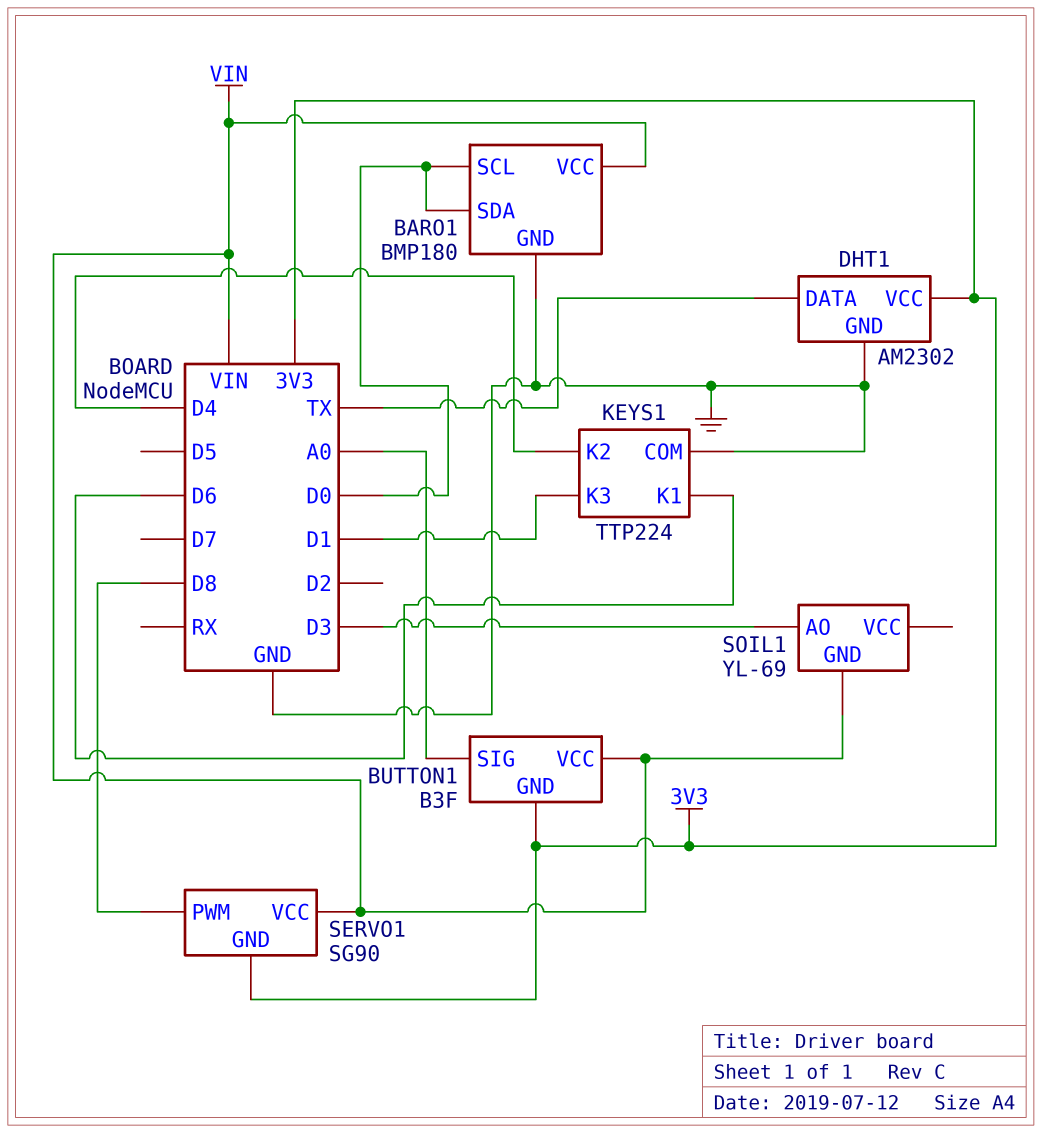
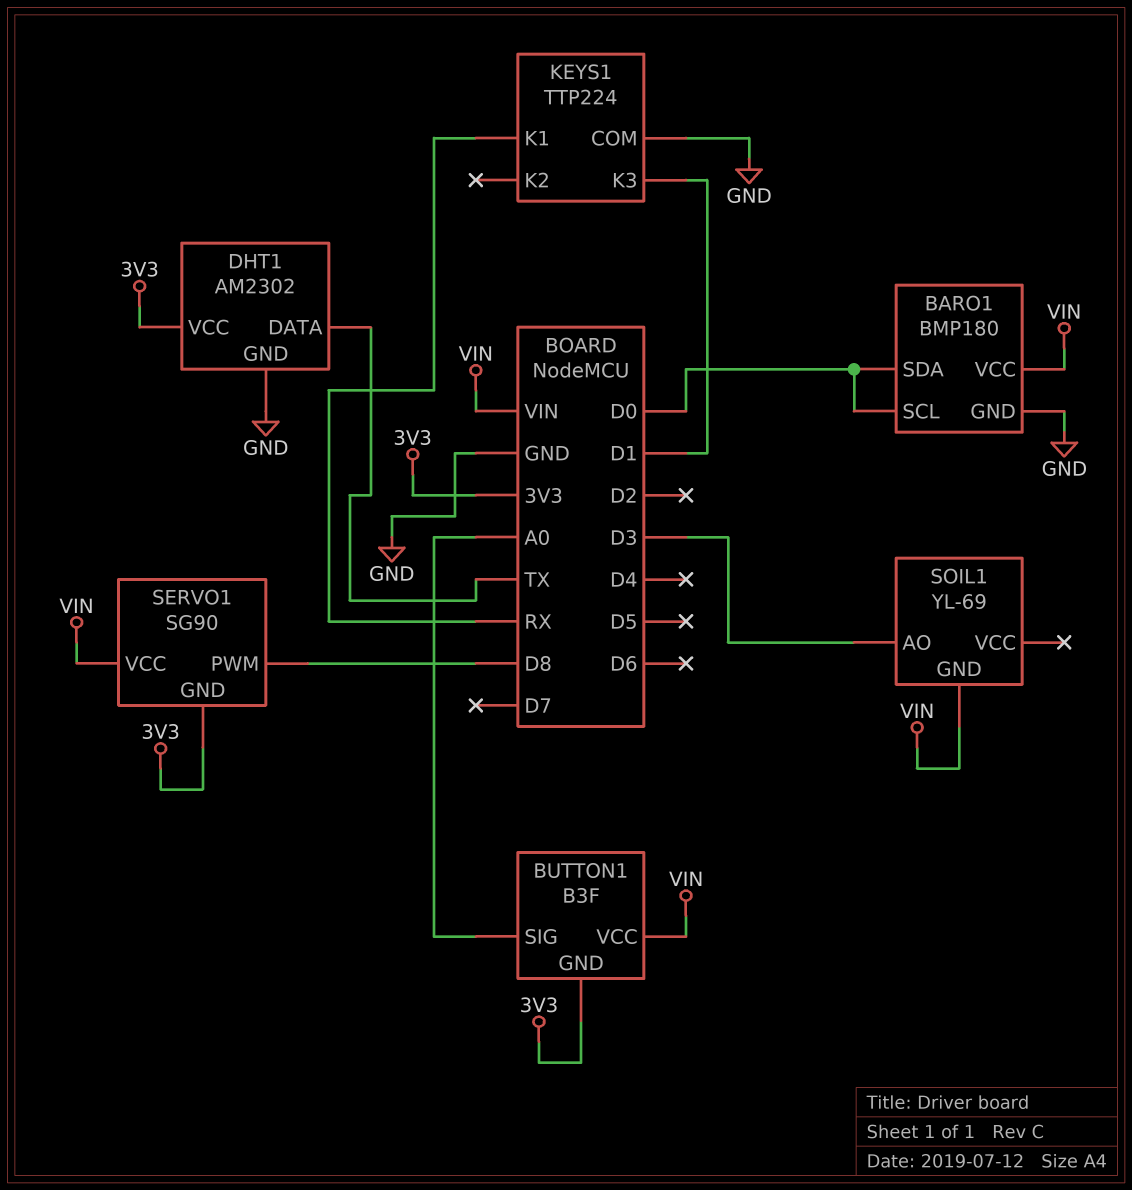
KEYS1 pin K1: D6 -> RX
KEYS1 pin K2: D4 -> none

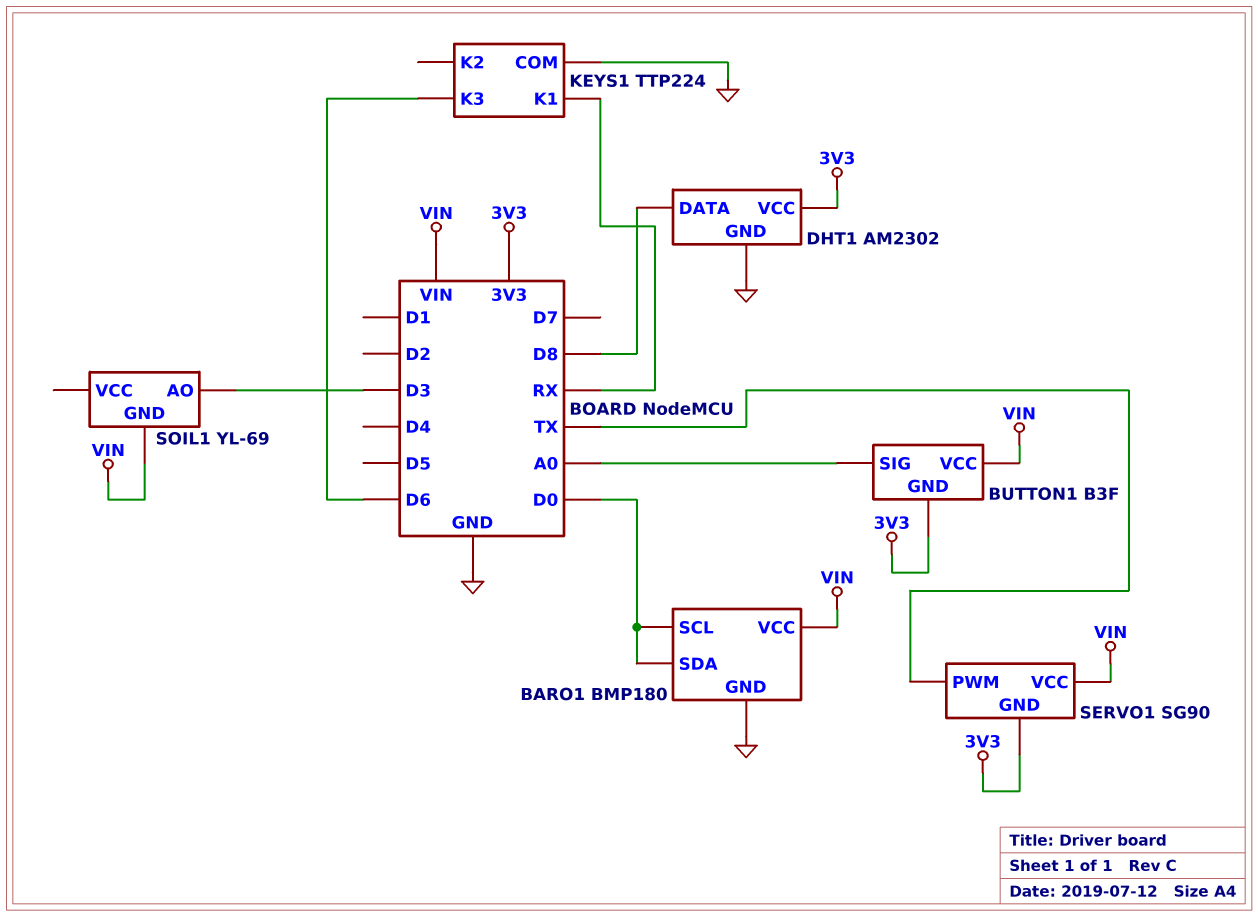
DHT1 pin DATA: TX -> D8
KEYS1 pin K3: D1 -> D6
SERVO1 pin PWM: D8 -> TX

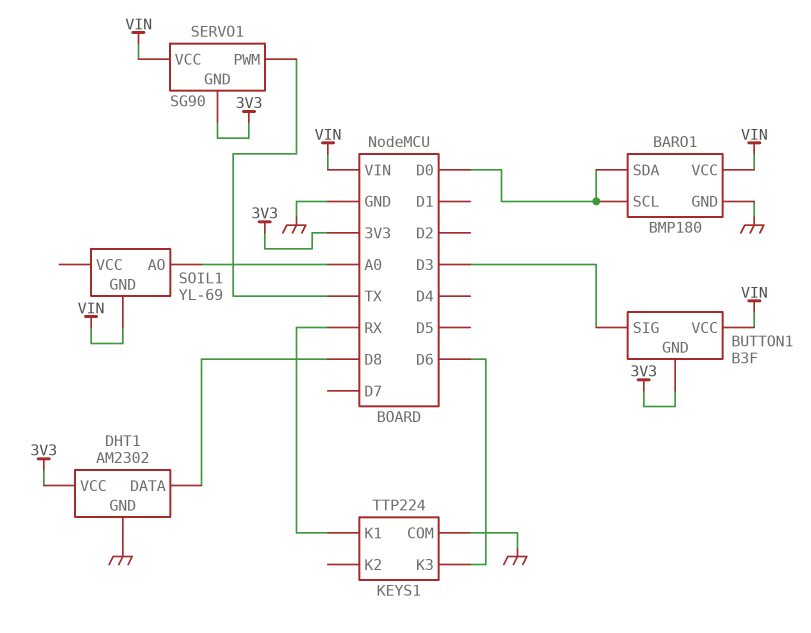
BUTTON1 pin SIG: A0 -> D3
SOIL1 pin AO: D3 -> A0

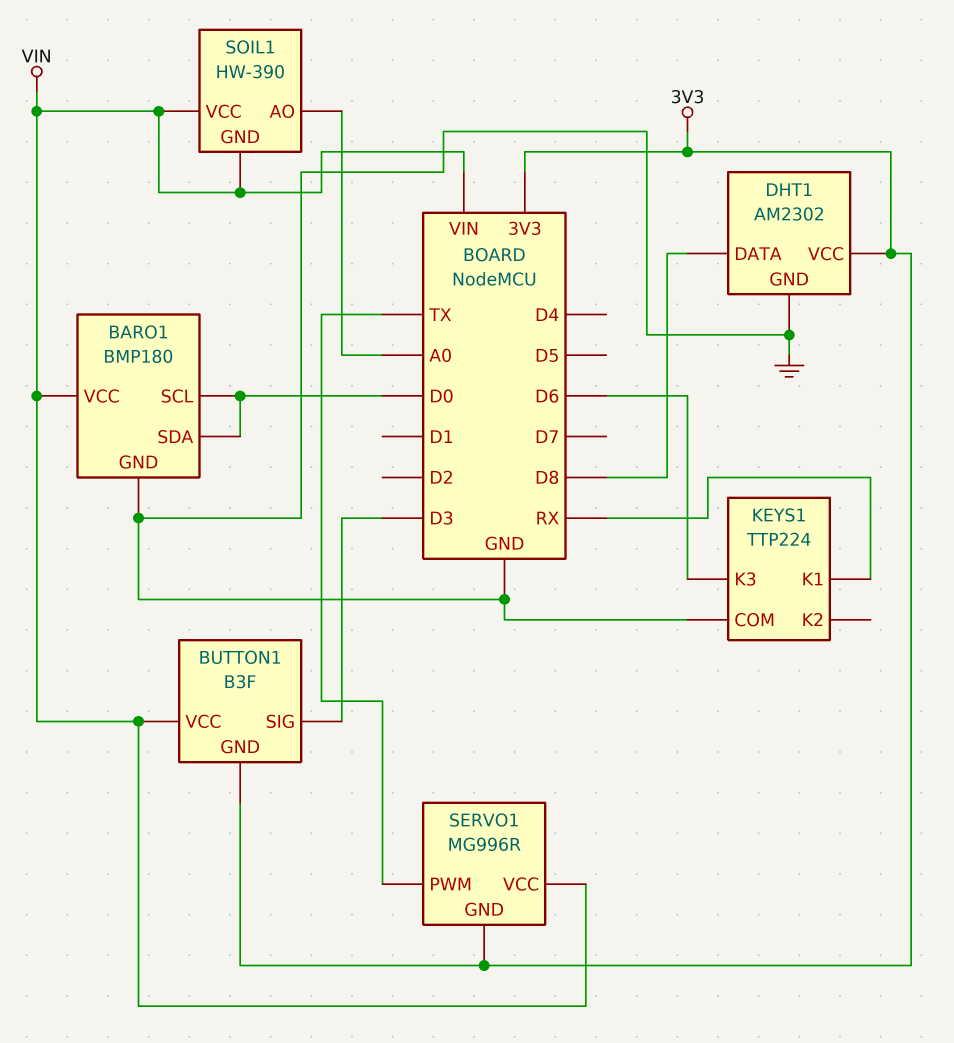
SERVO1: SG90 -> MG996R
SOIL1: YL-69 -> HW-390
SOIL1 pin VCC: none -> VIN

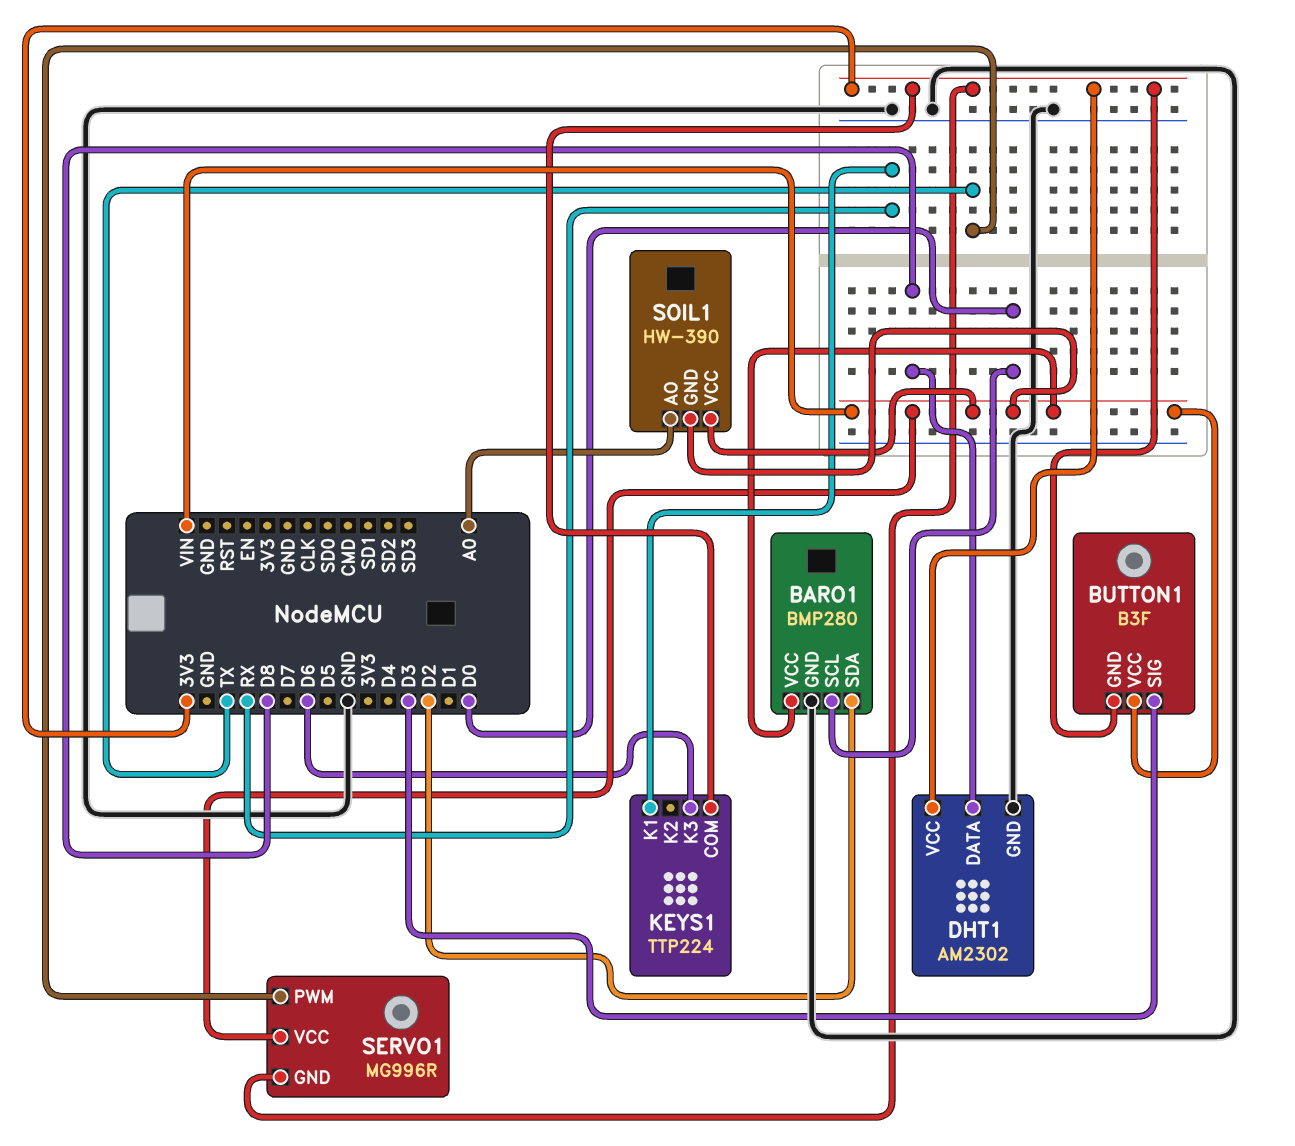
BARO1: BMP180 -> BMP280
BARO1 pin SDA: D0 -> D2
KEYS1 pin COM: GND -> 3V3

